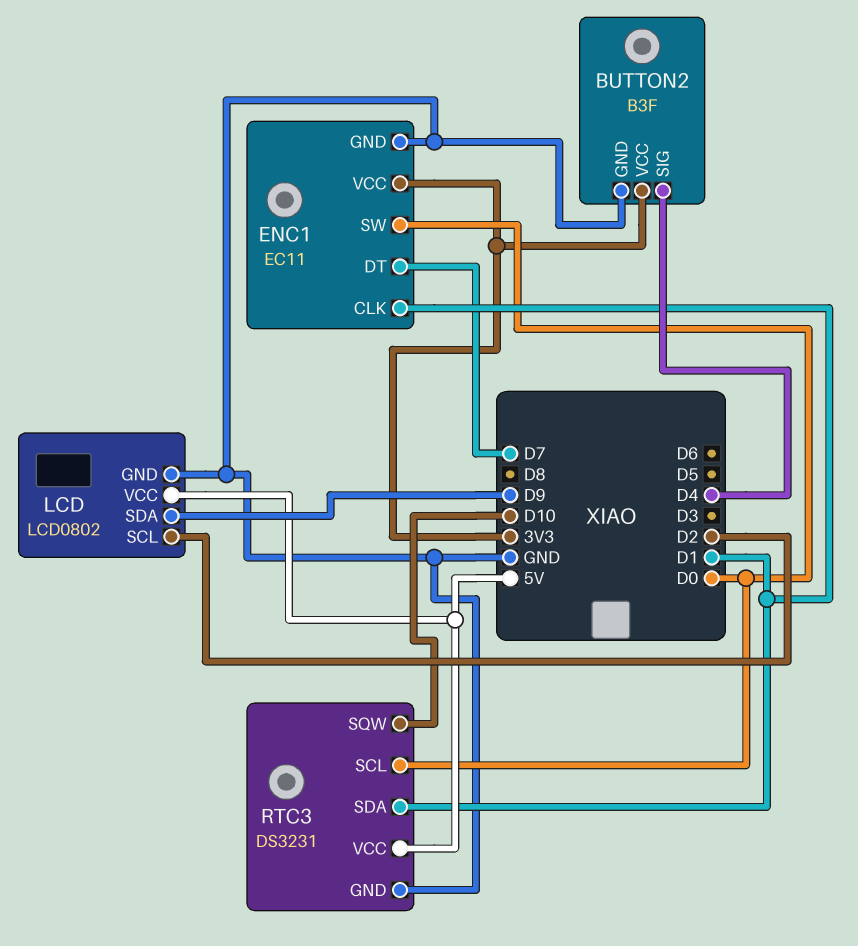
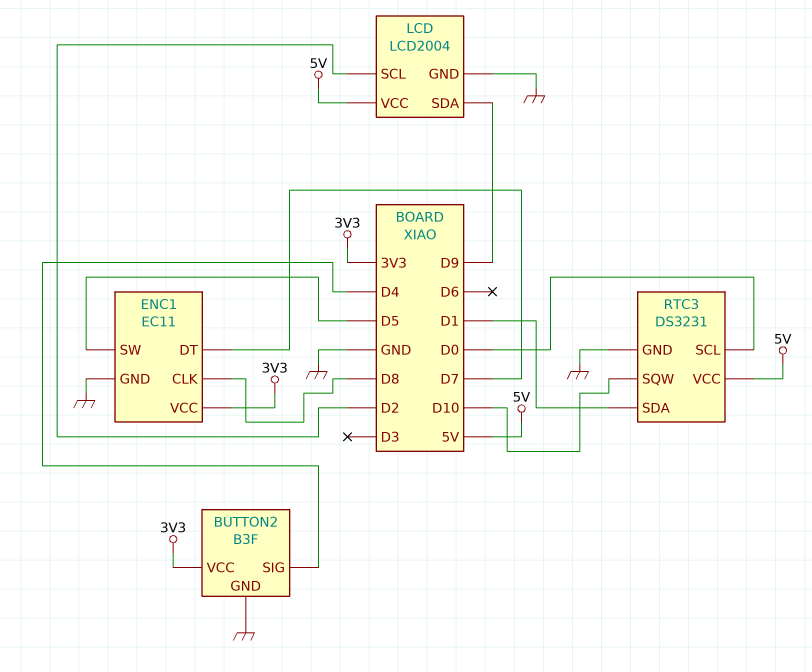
ENC1 pin CLK: D1 -> D8
ENC1 pin SW: D0 -> D5
LCD: LCD0802 -> LCD2004

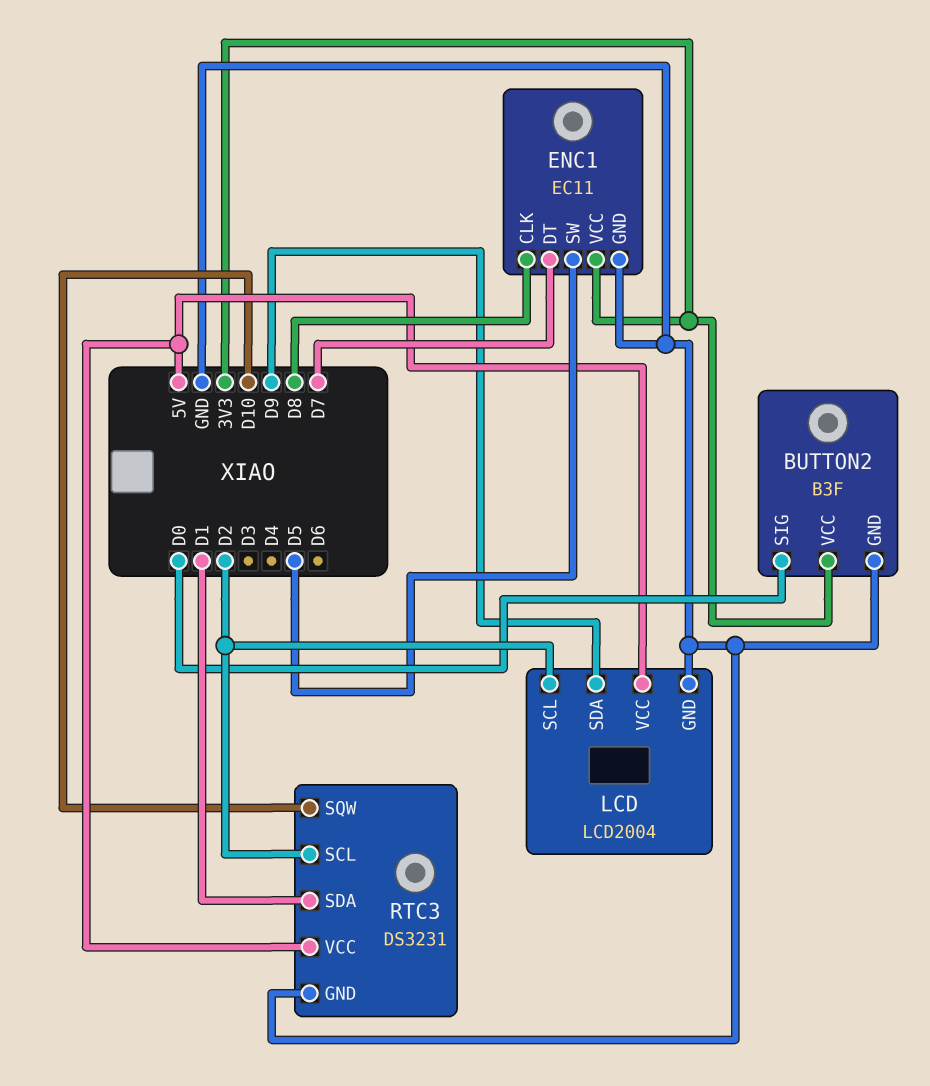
BUTTON2 pin SIG: D4 -> D0
RTC3 pin SCL: D0 -> D2

